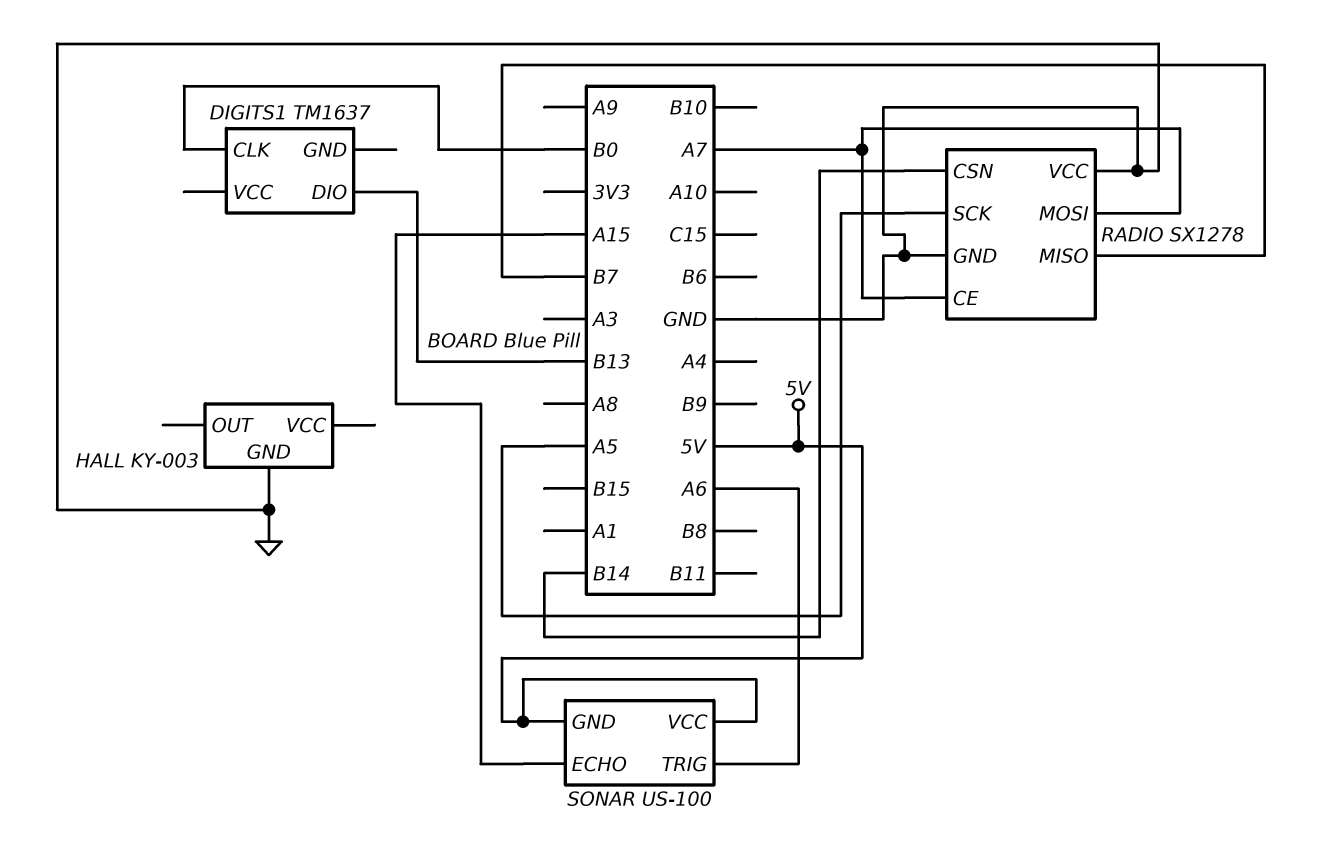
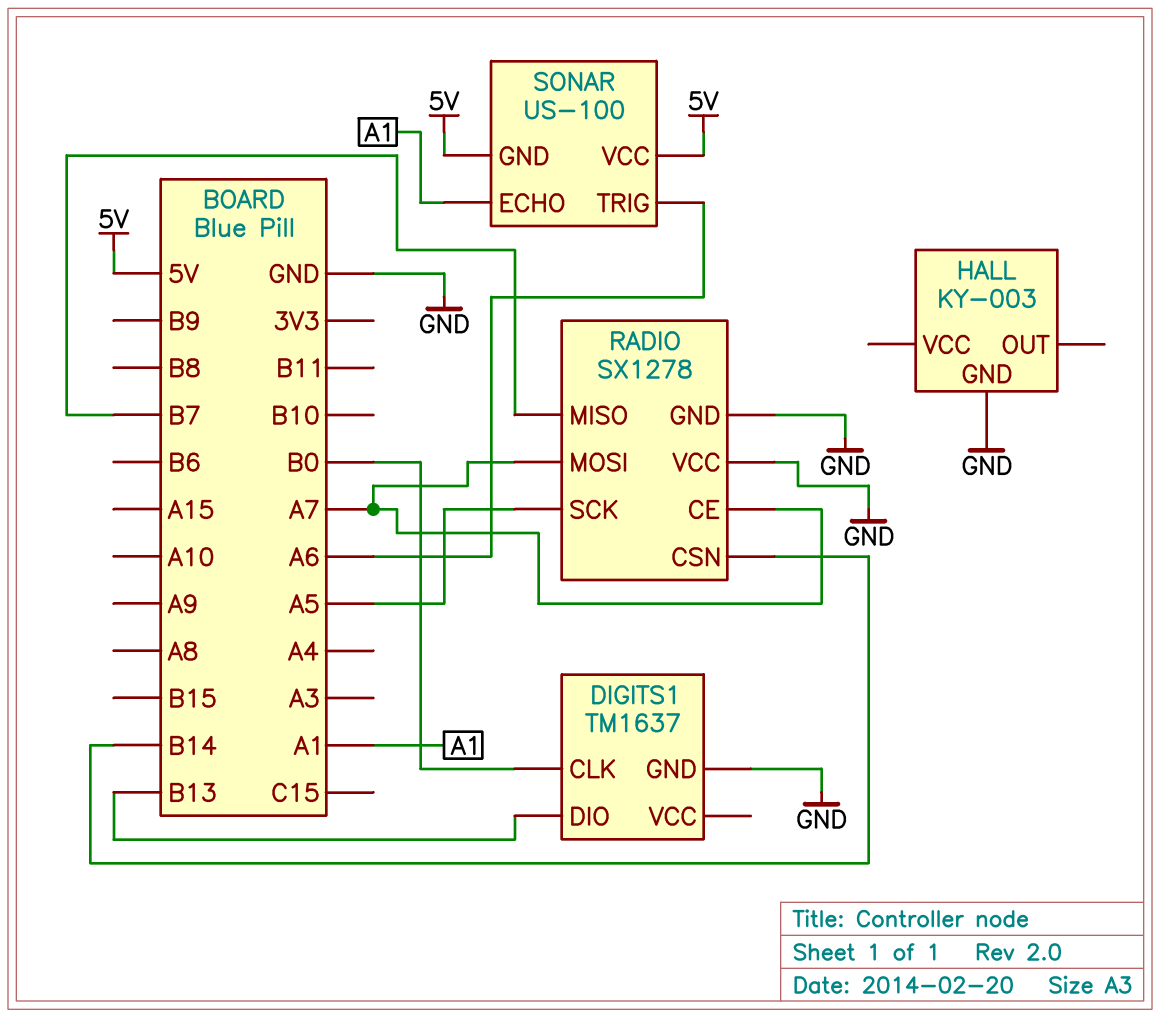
DIGITS1 pin GND: none -> GND
SONAR pin ECHO: A15 -> A1

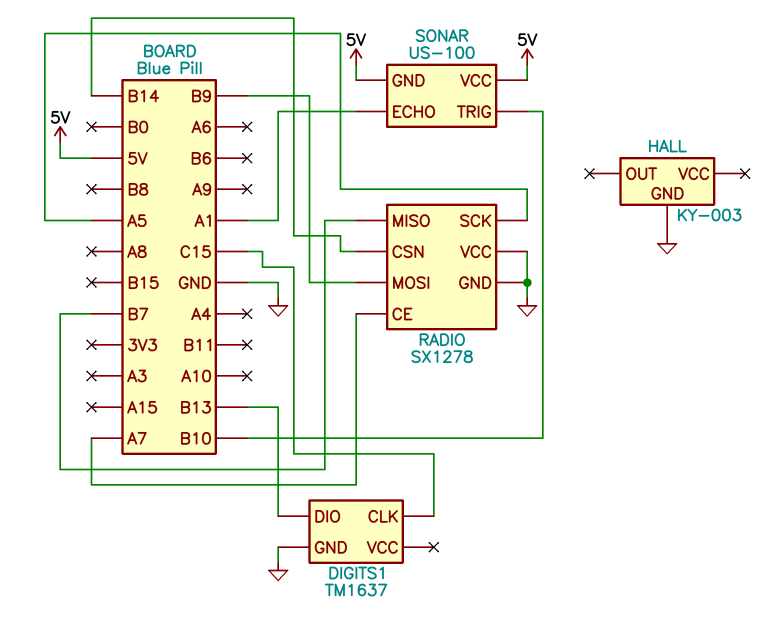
DIGITS1 pin CLK: B0 -> C15
RADIO pin MOSI: A7 -> B9
SONAR pin TRIG: A6 -> B10

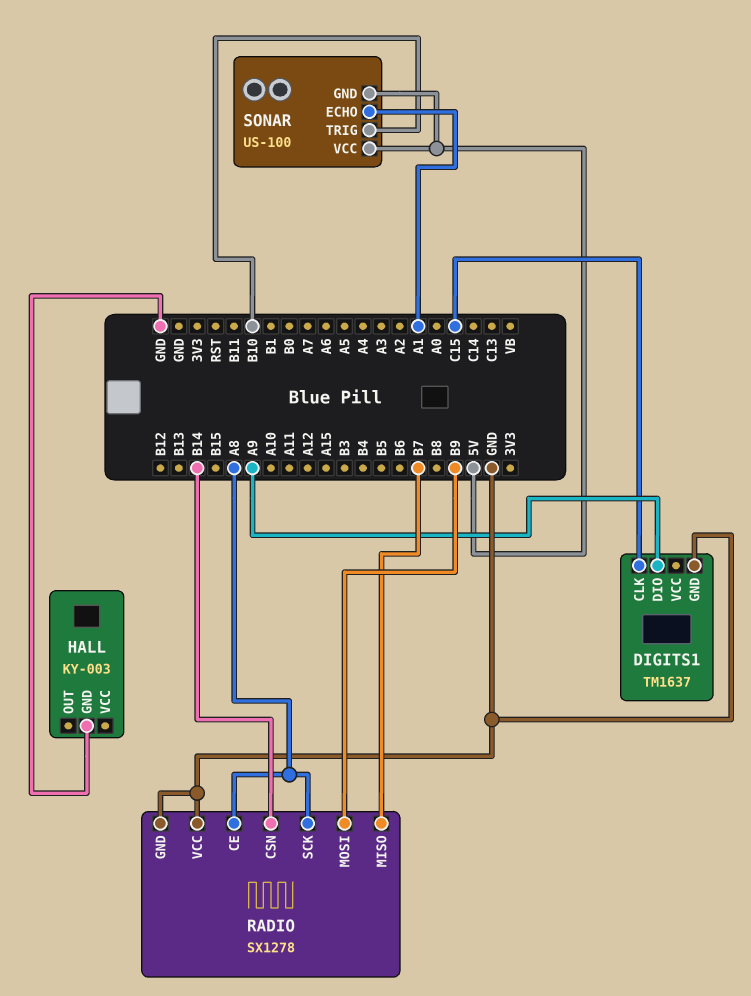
DIGITS1 pin DIO: B13 -> A9
RADIO pin CE: A7 -> A8
RADIO pin SCK: A5 -> A8

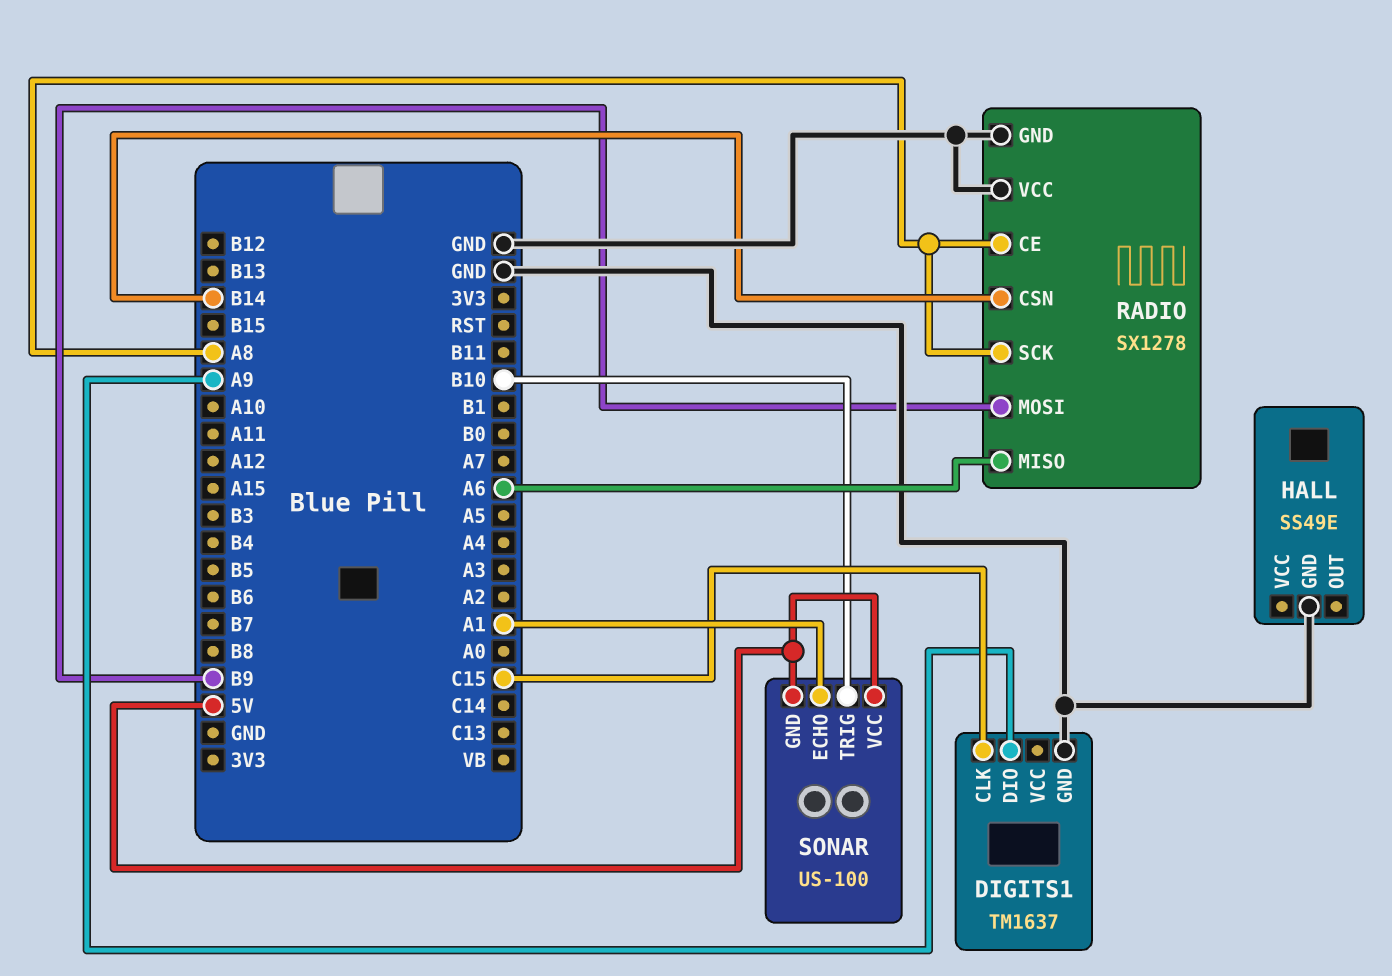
HALL: KY-003 -> SS49E
RADIO pin MISO: B7 -> A6

